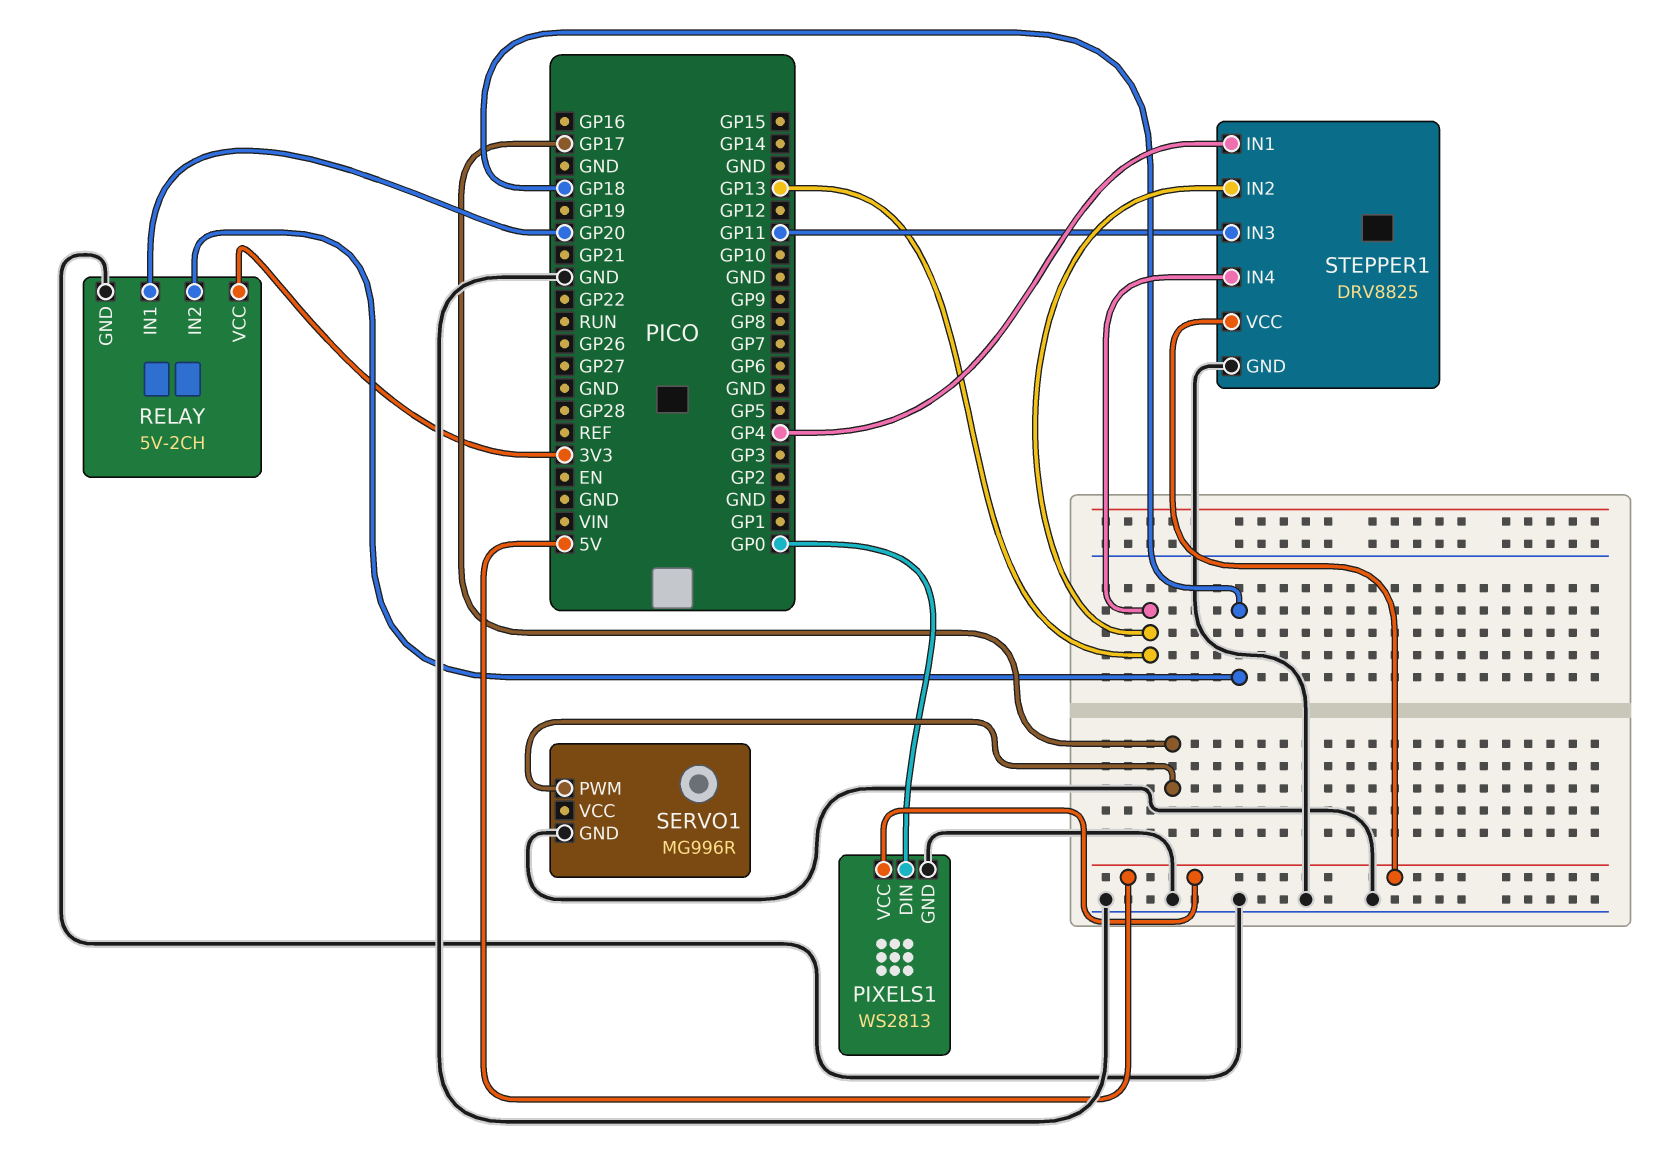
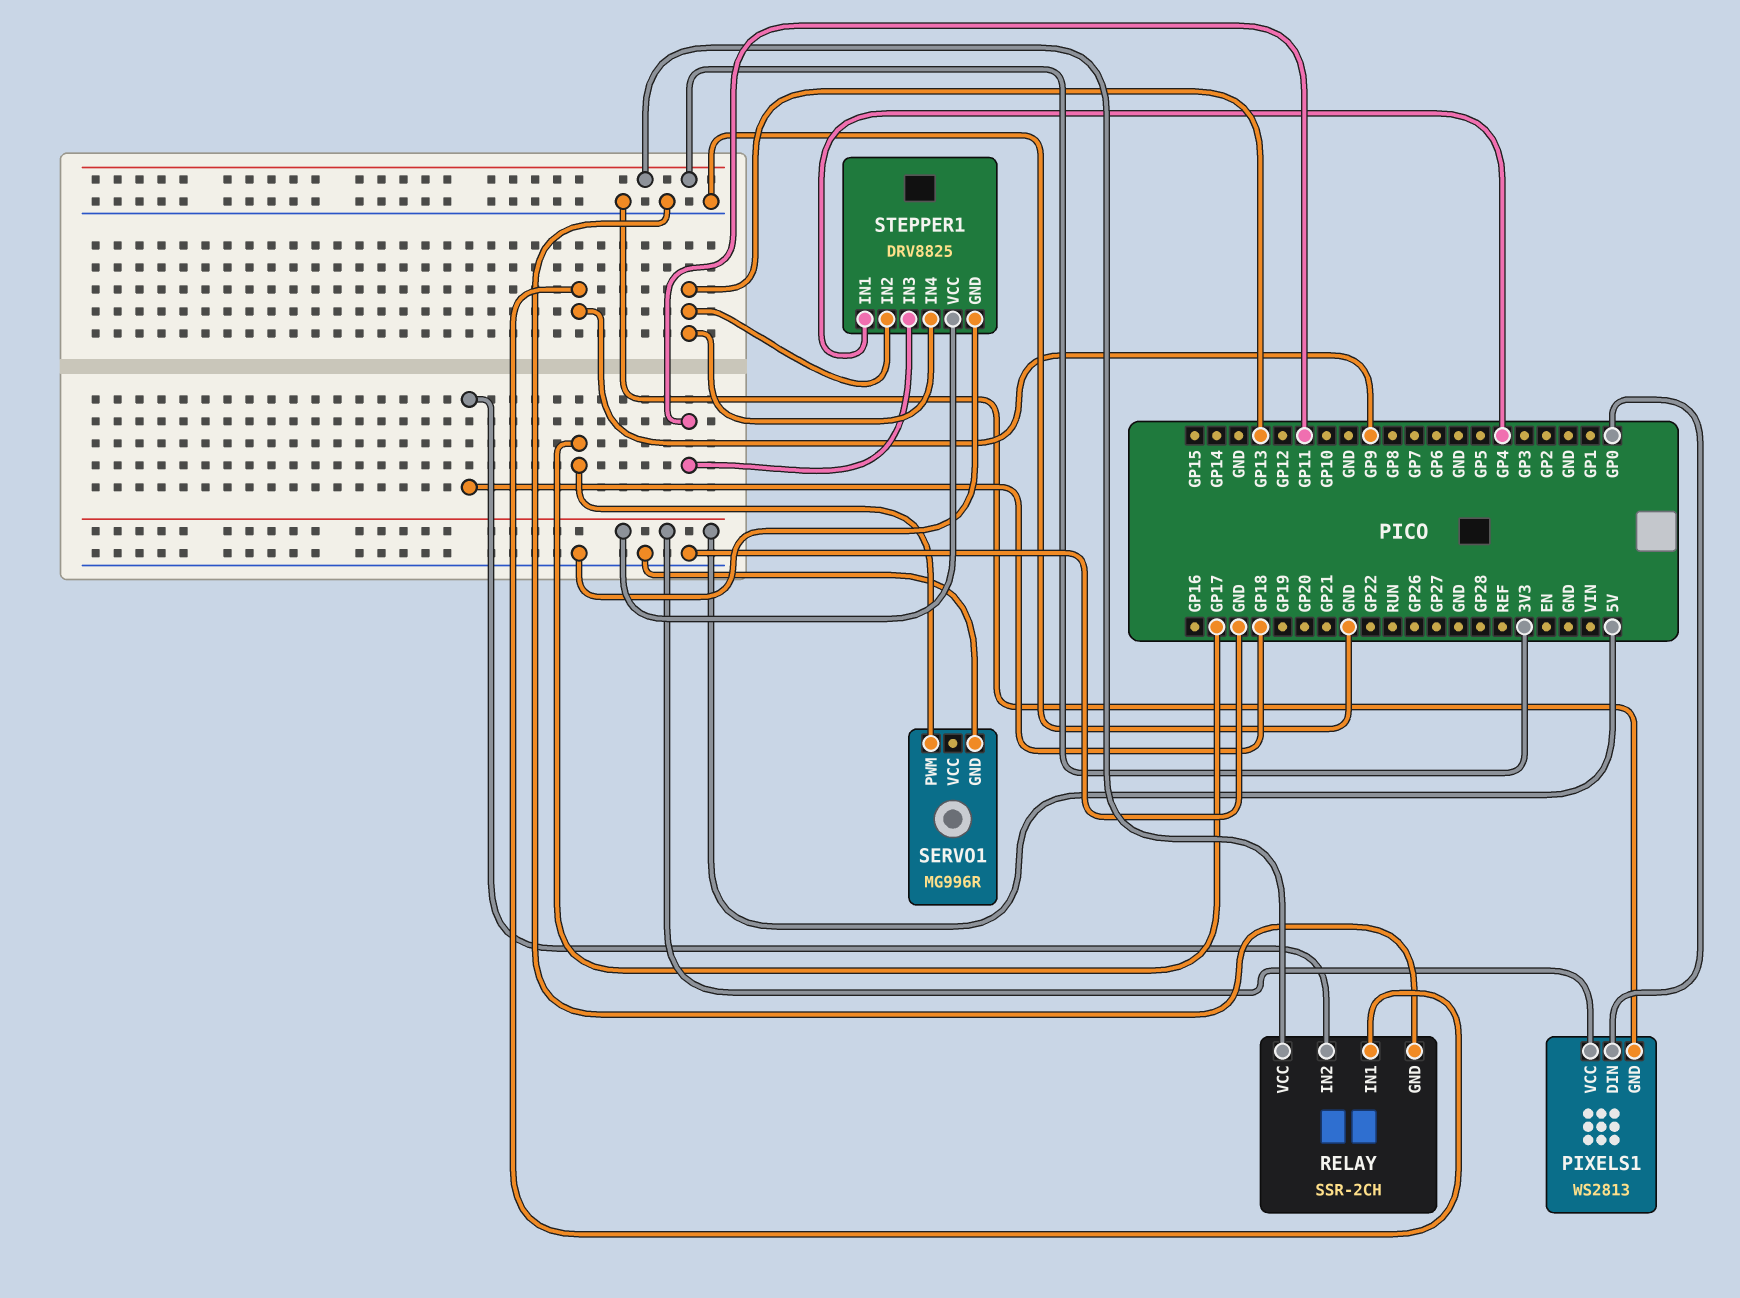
RELAY: 5V-2CH -> SSR-2CH
RELAY pin IN1: GP20 -> GP9

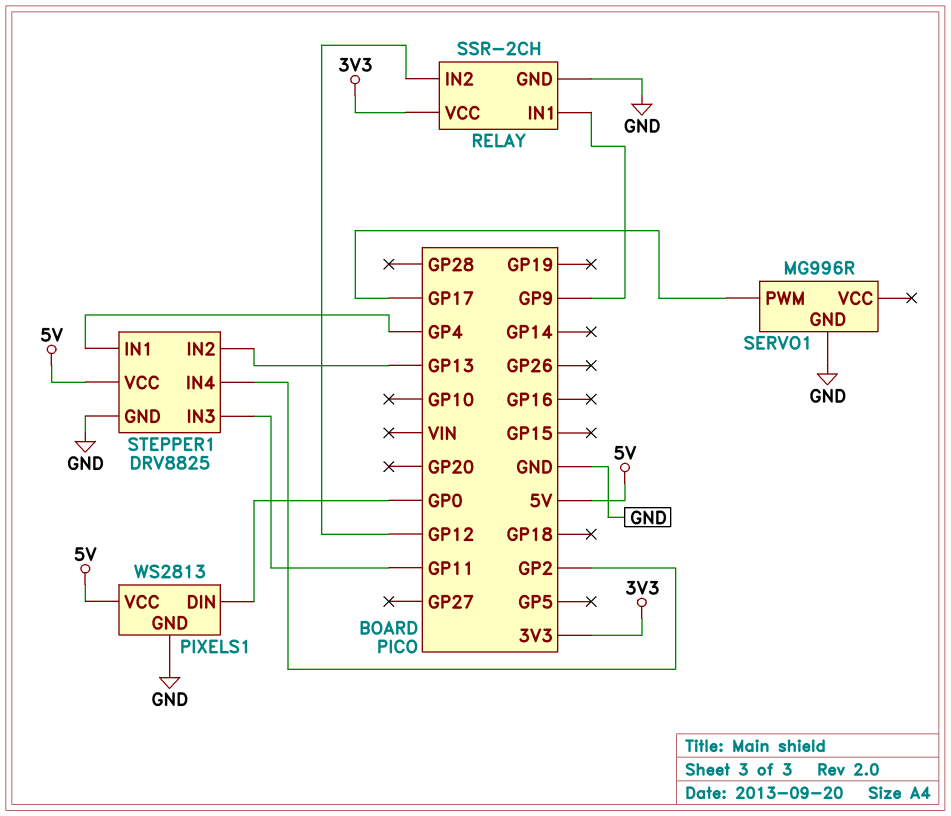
RELAY pin IN2: GP18 -> GP12
STEPPER1 pin IN4: GP13 -> GP2

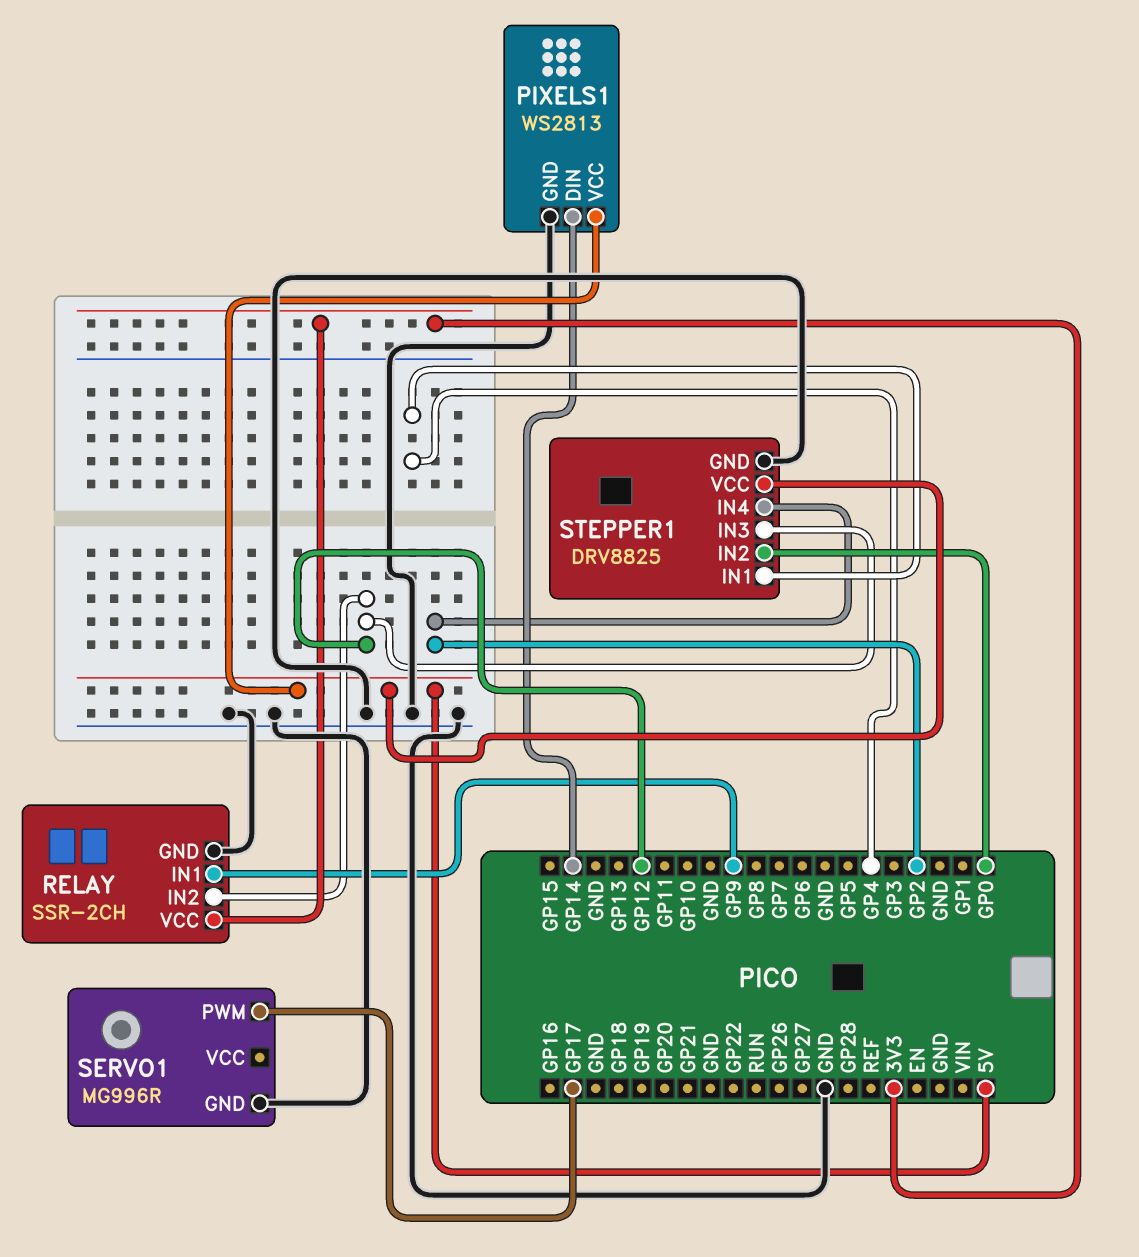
PIXELS1 pin DIN: GP0 -> GP14
STEPPER1 pin IN2: GP13 -> GP0
STEPPER1 pin IN3: GP11 -> GP12

